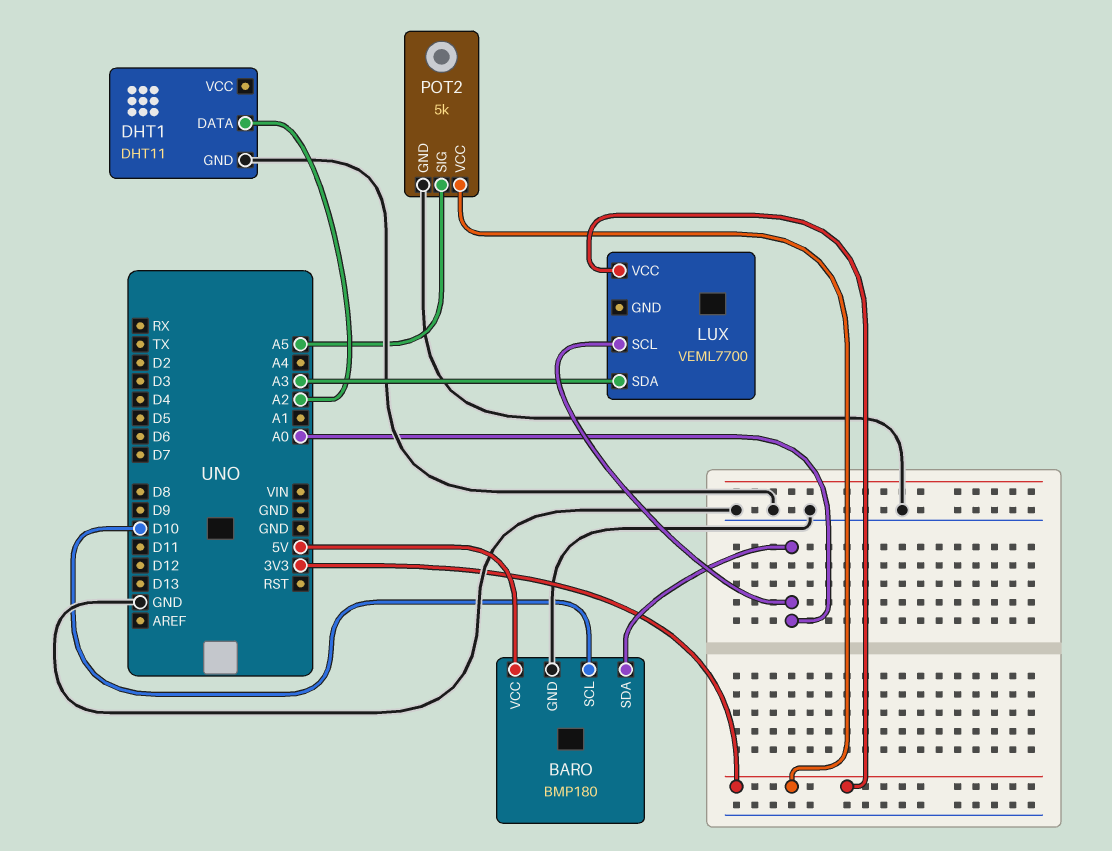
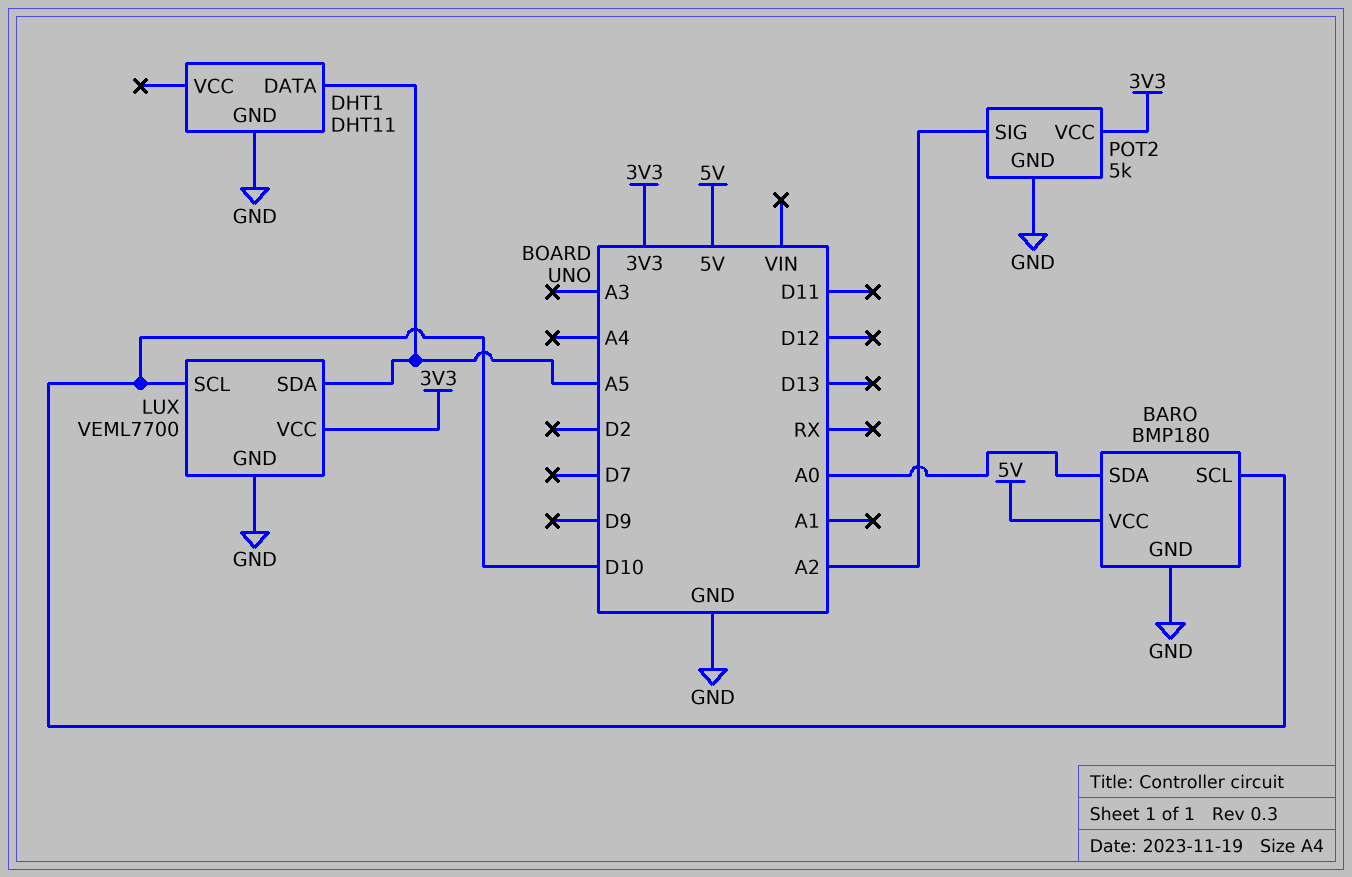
DHT1 pin DATA: A2 -> A5
LUX pin GND: none -> GND
LUX pin SCL: A0 -> D10
LUX pin SDA: A3 -> A5
POT2 pin SIG: A5 -> A2

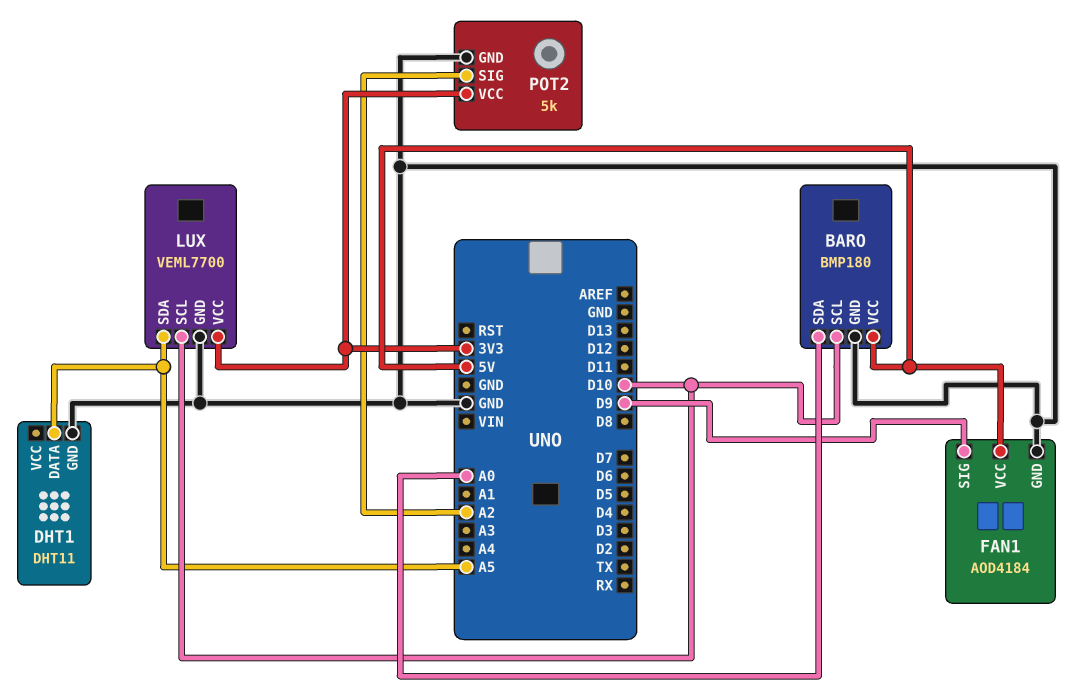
FAN1: none -> AOD4184
FAN1 pin GND: none -> GND
FAN1 pin SIG: none -> D9
FAN1 pin VCC: none -> 5V

